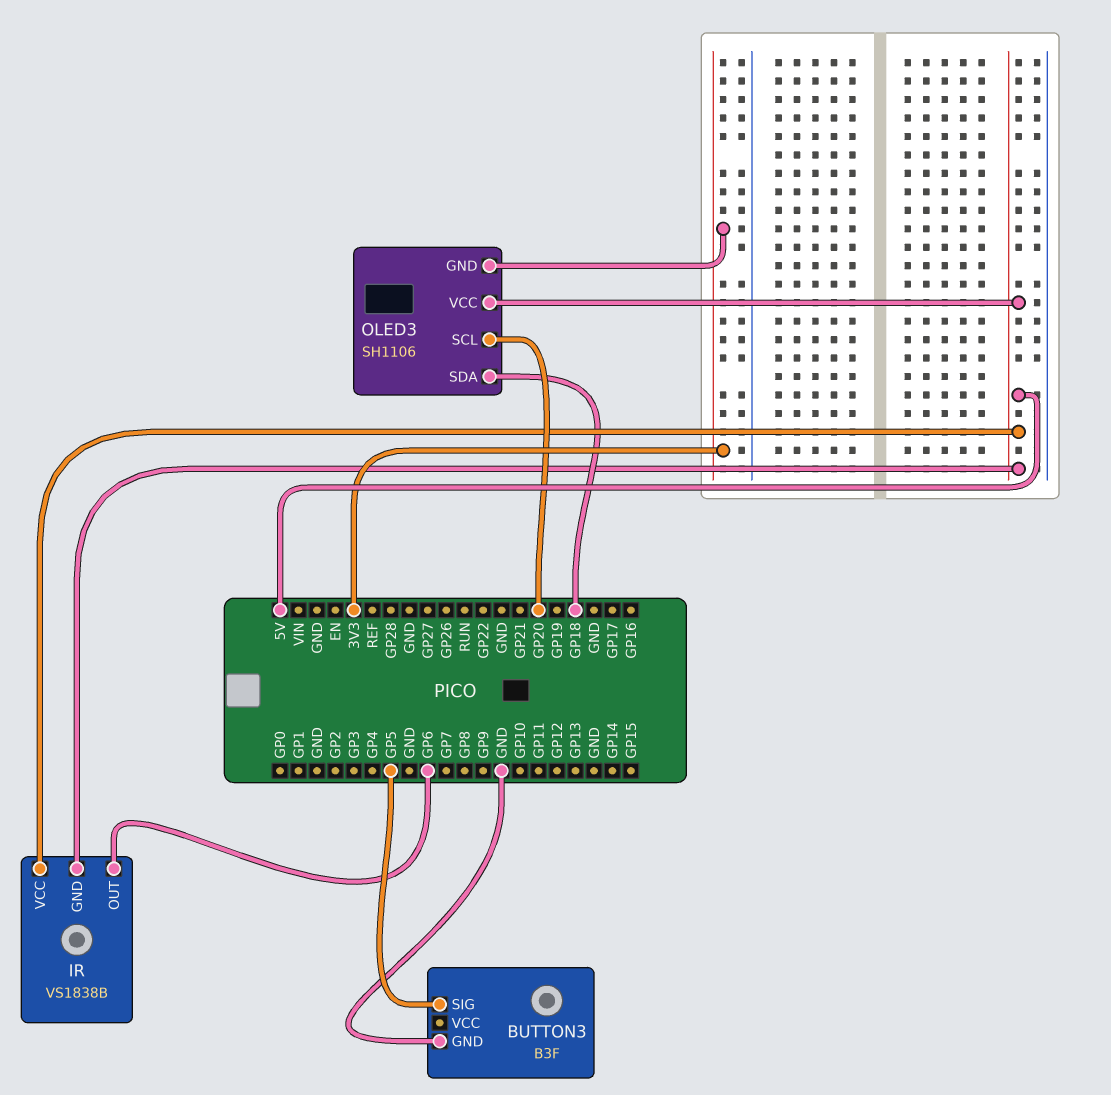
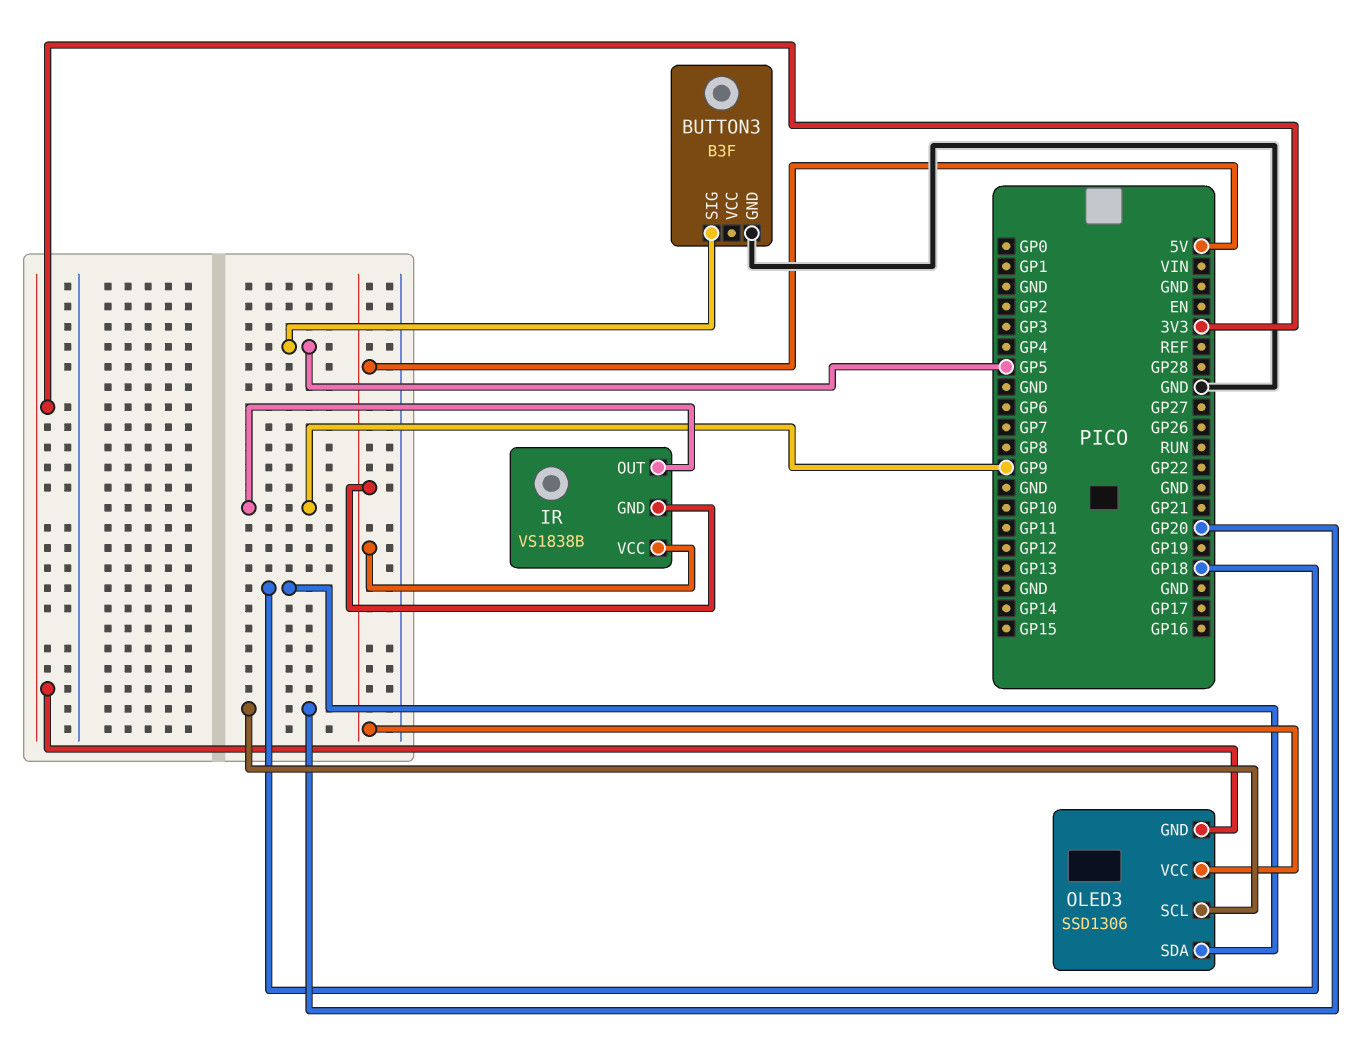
IR pin OUT: GP6 -> GP9
OLED3: SH1106 -> SSD1306

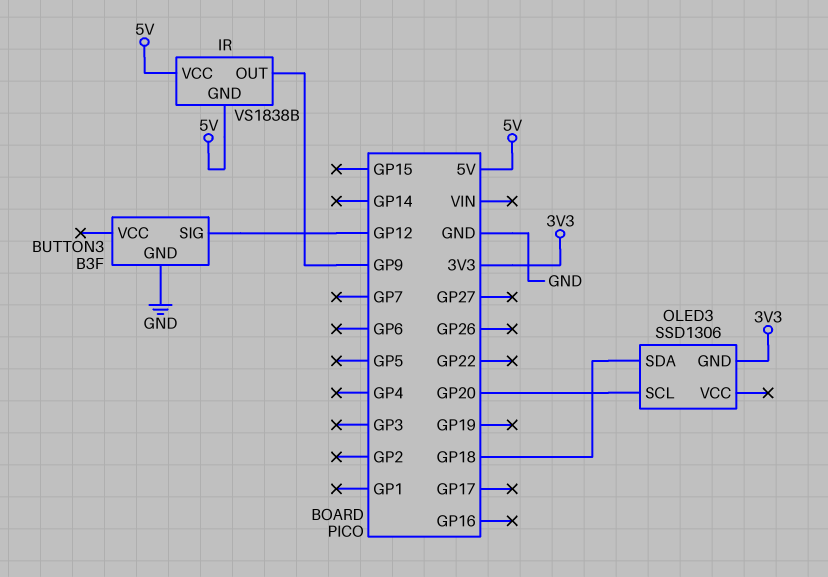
BUTTON3 pin SIG: GP5 -> GP12
OLED3 pin VCC: 5V -> none

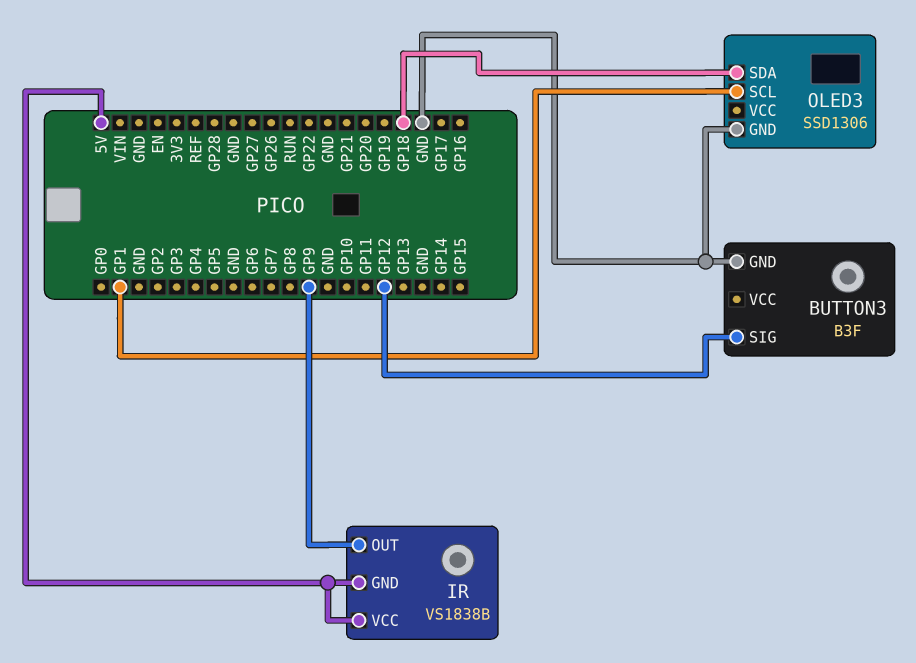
OLED3 pin GND: 3V3 -> GND
OLED3 pin SCL: GP20 -> GP1

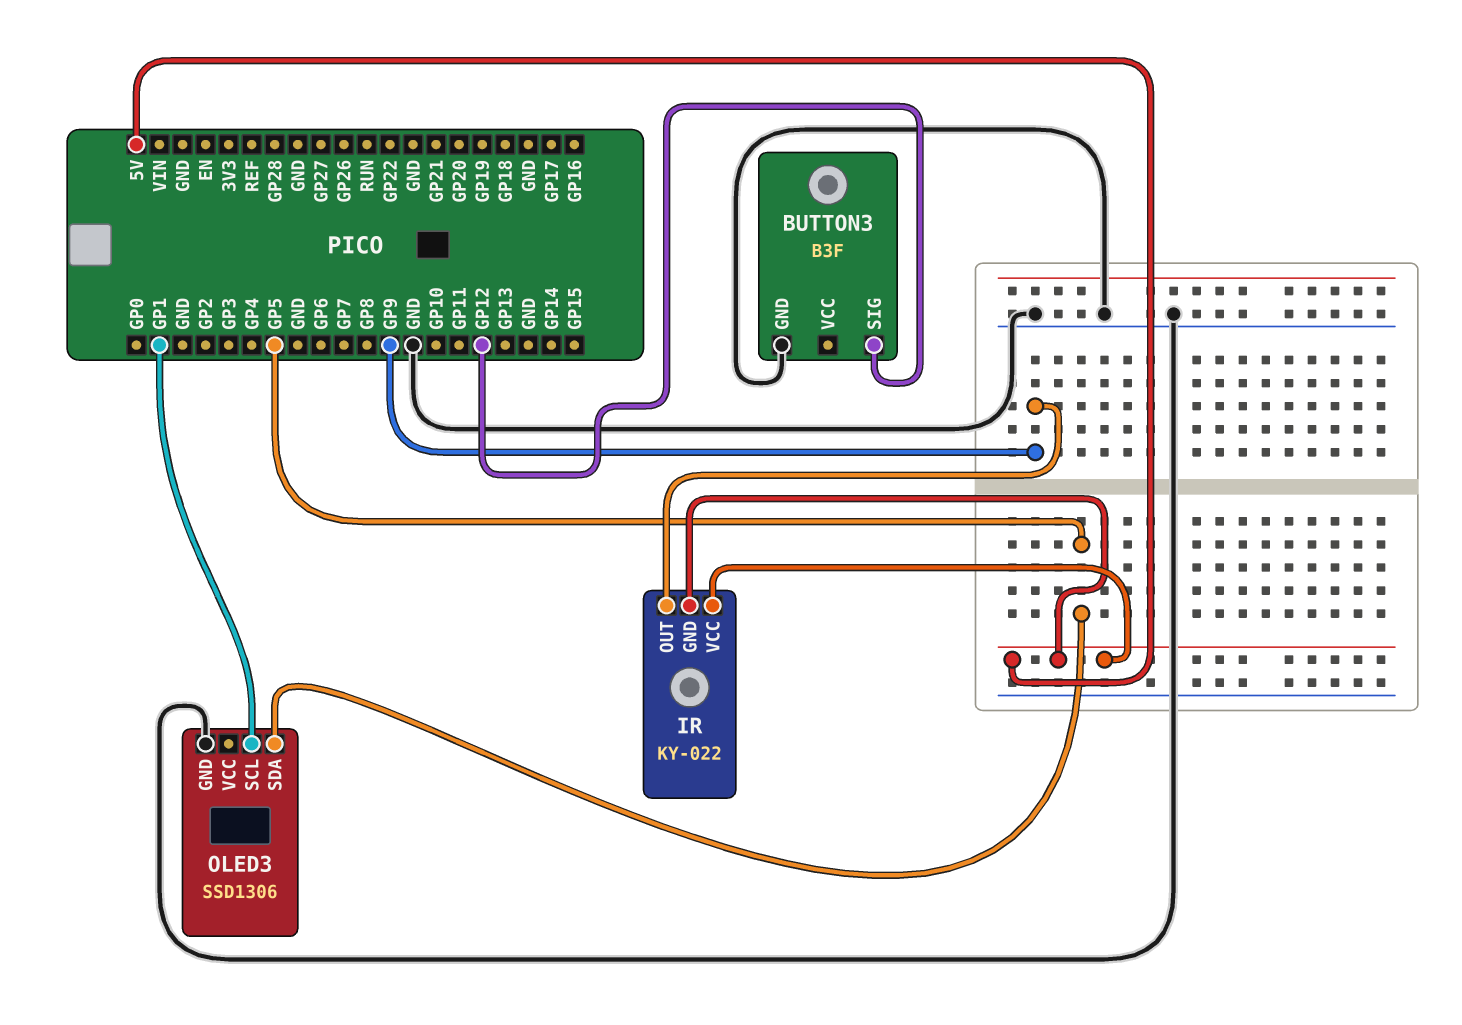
IR: VS1838B -> KY-022
OLED3 pin SDA: GP18 -> GP5

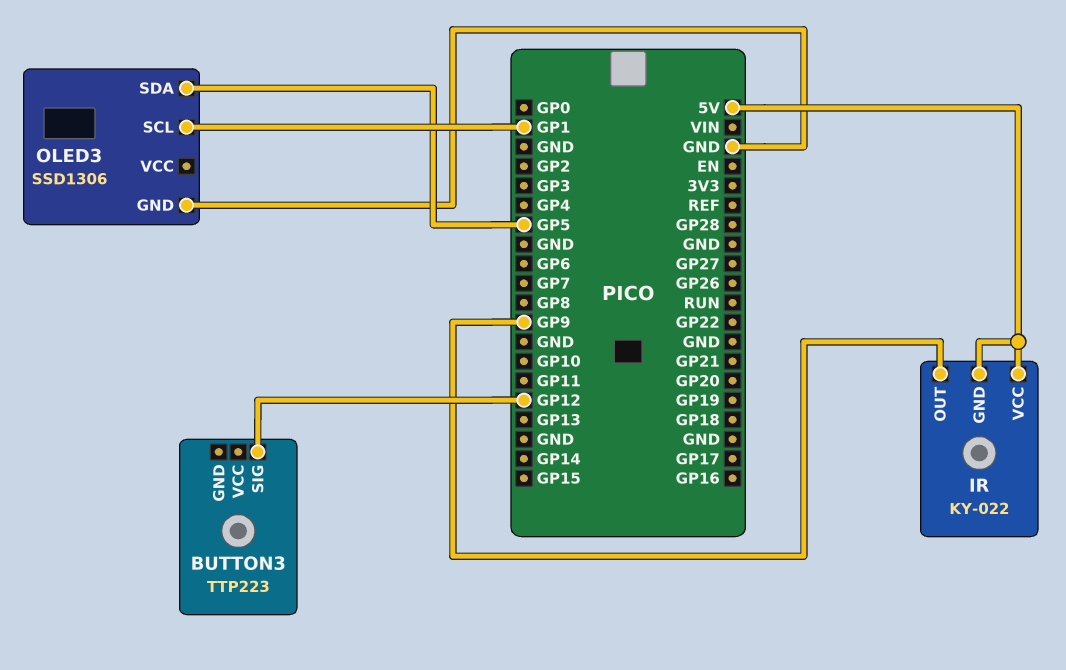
BUTTON3: B3F -> TTP223
BUTTON3 pin GND: GND -> none

